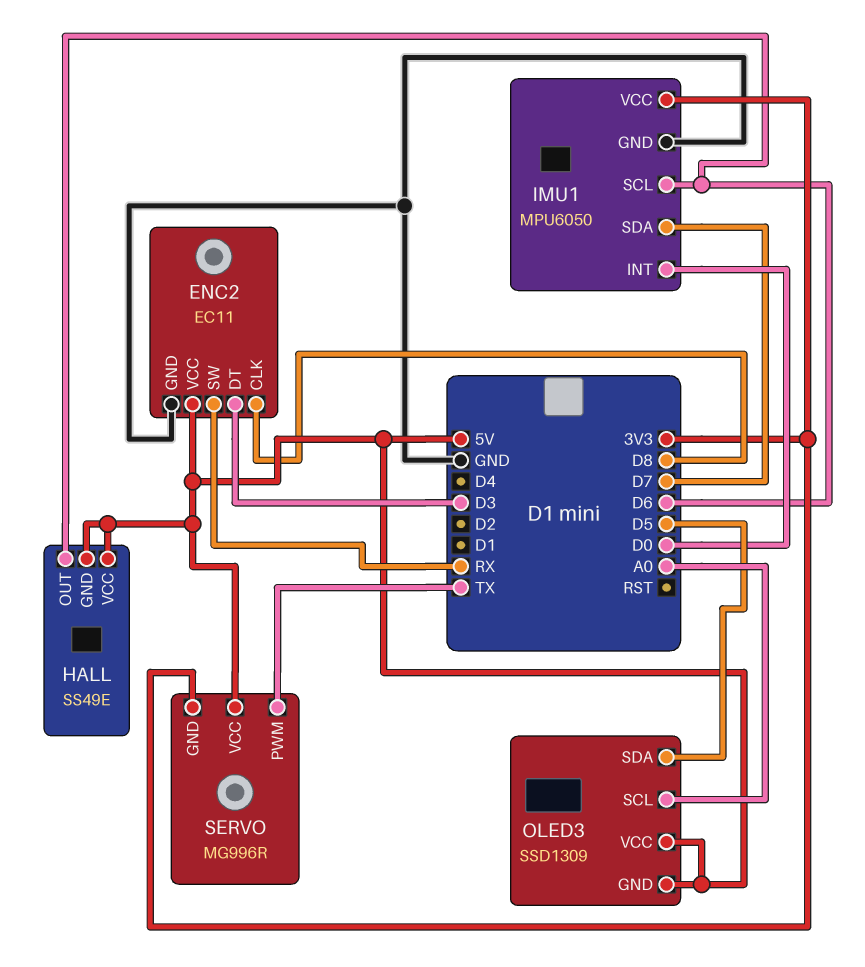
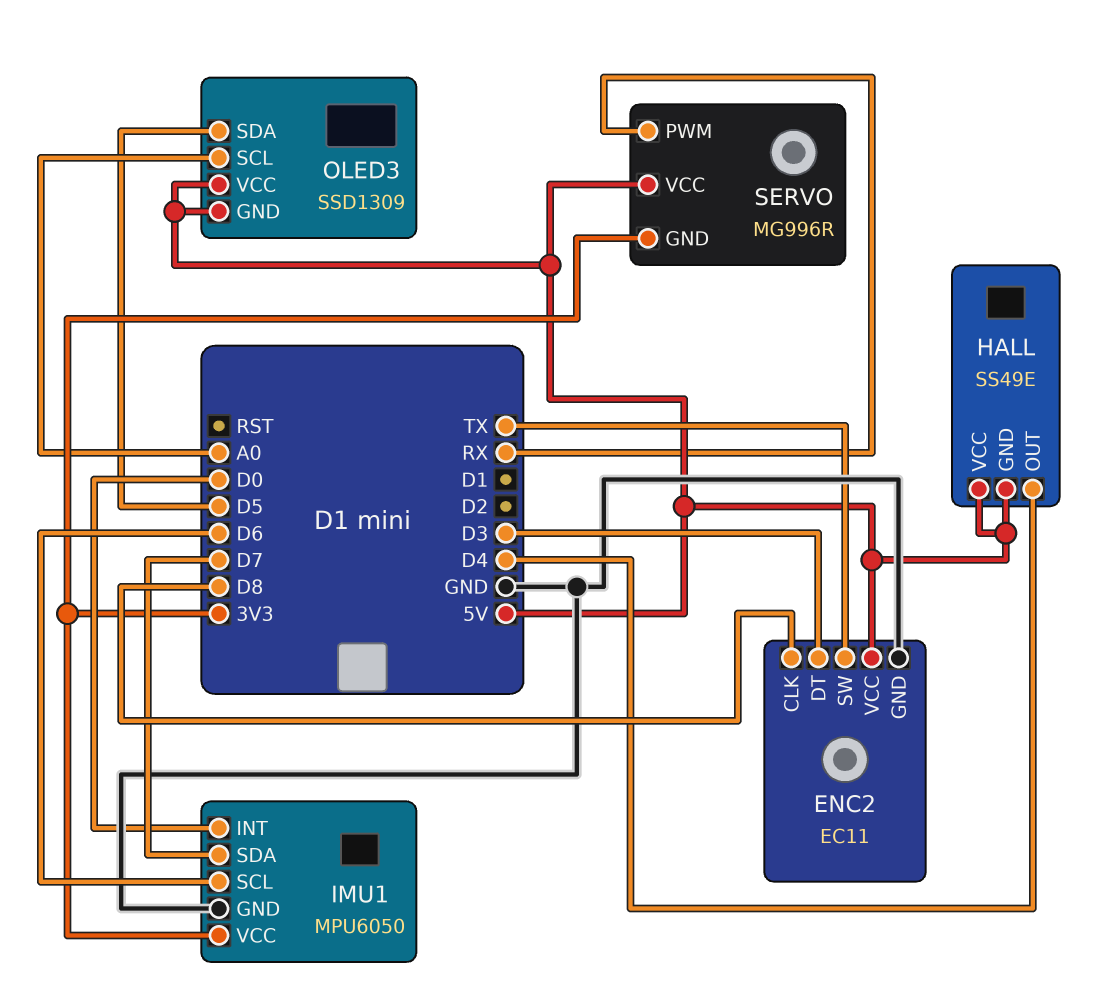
ENC2 pin SW: RX -> TX
HALL pin OUT: D6 -> D4
SERVO pin PWM: TX -> RX

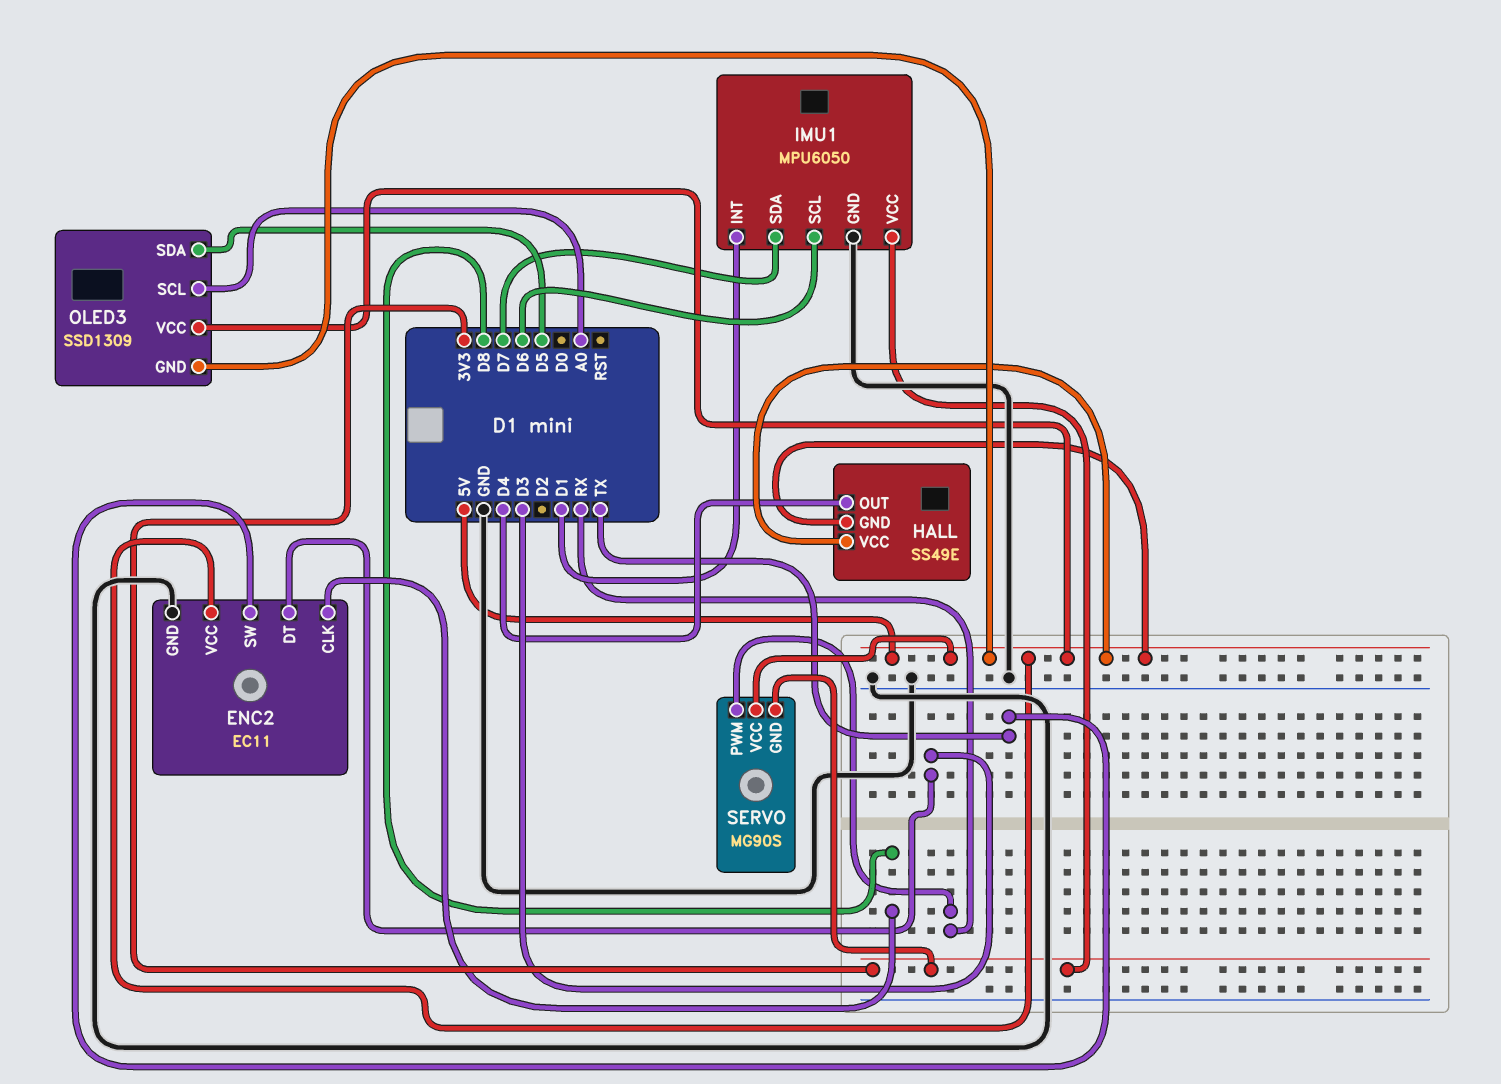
IMU1 pin INT: D0 -> D1
SERVO: MG996R -> MG90S

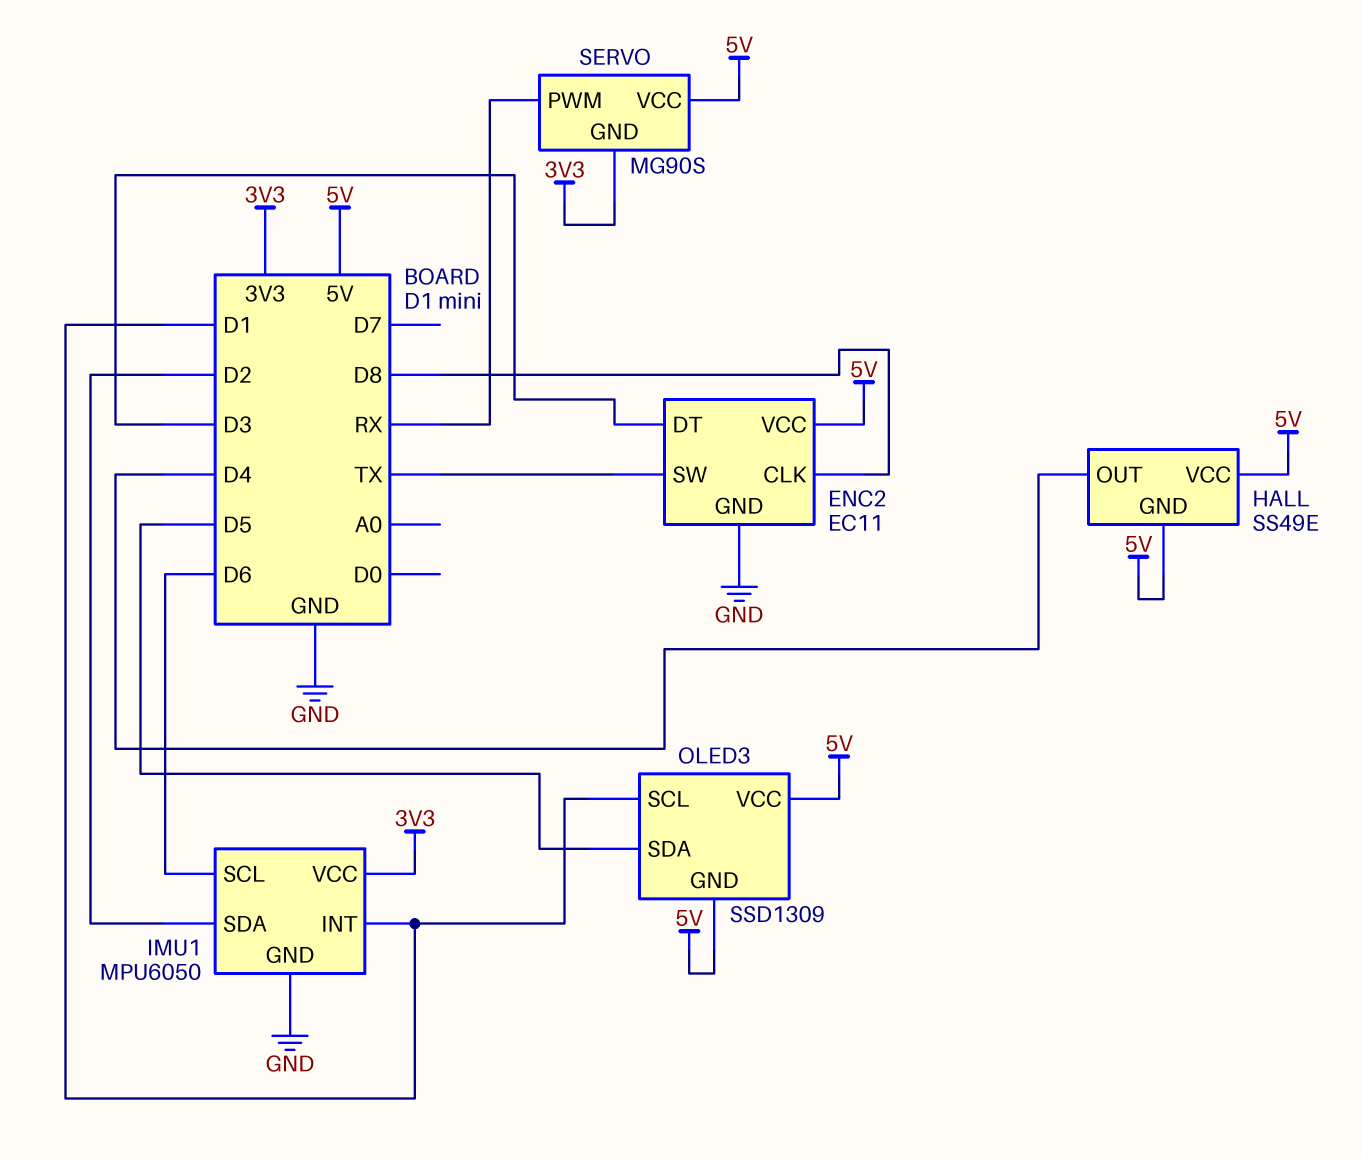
IMU1 pin SDA: D7 -> D2
OLED3 pin SCL: A0 -> D1

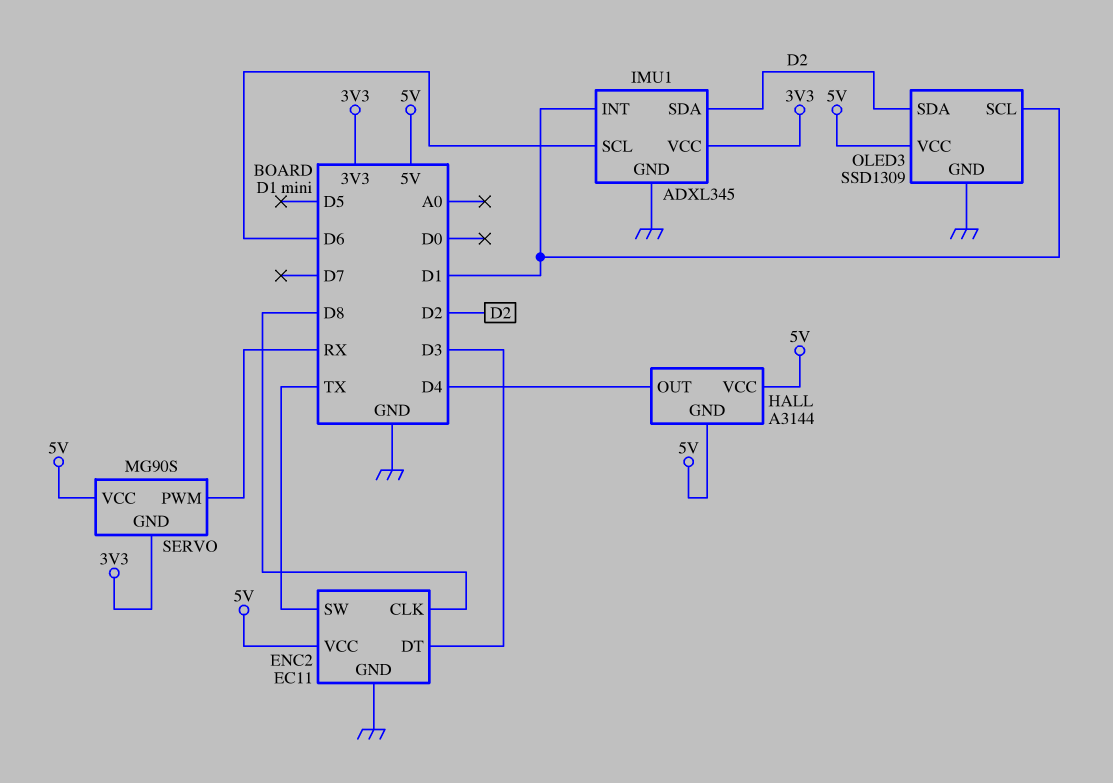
HALL: SS49E -> A3144
IMU1: MPU6050 -> ADXL345
OLED3 pin GND: 5V -> GND
OLED3 pin SDA: D5 -> D2

